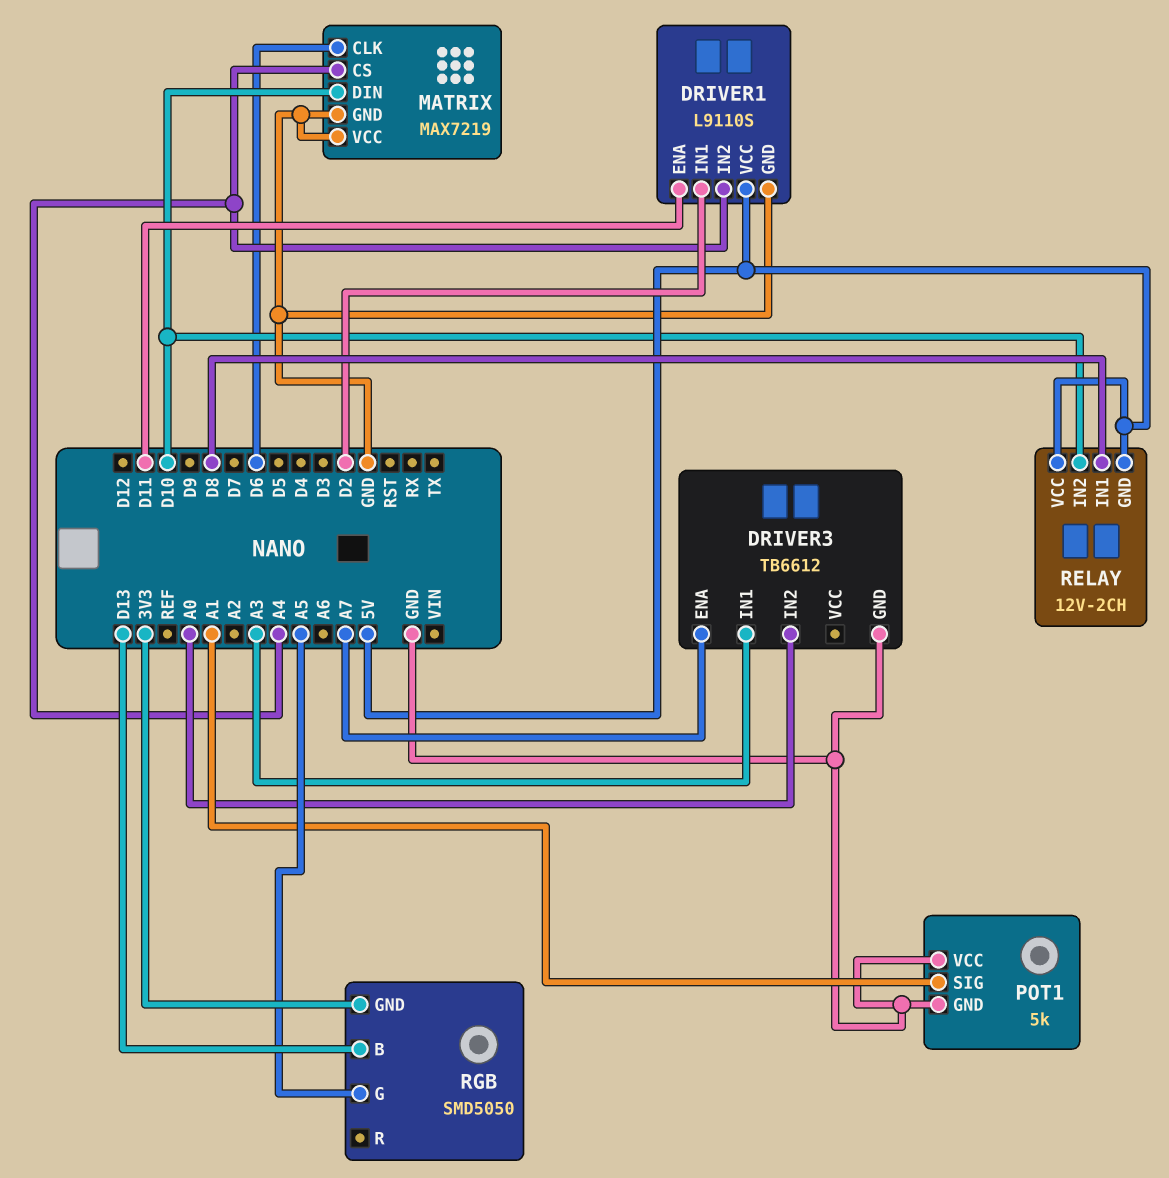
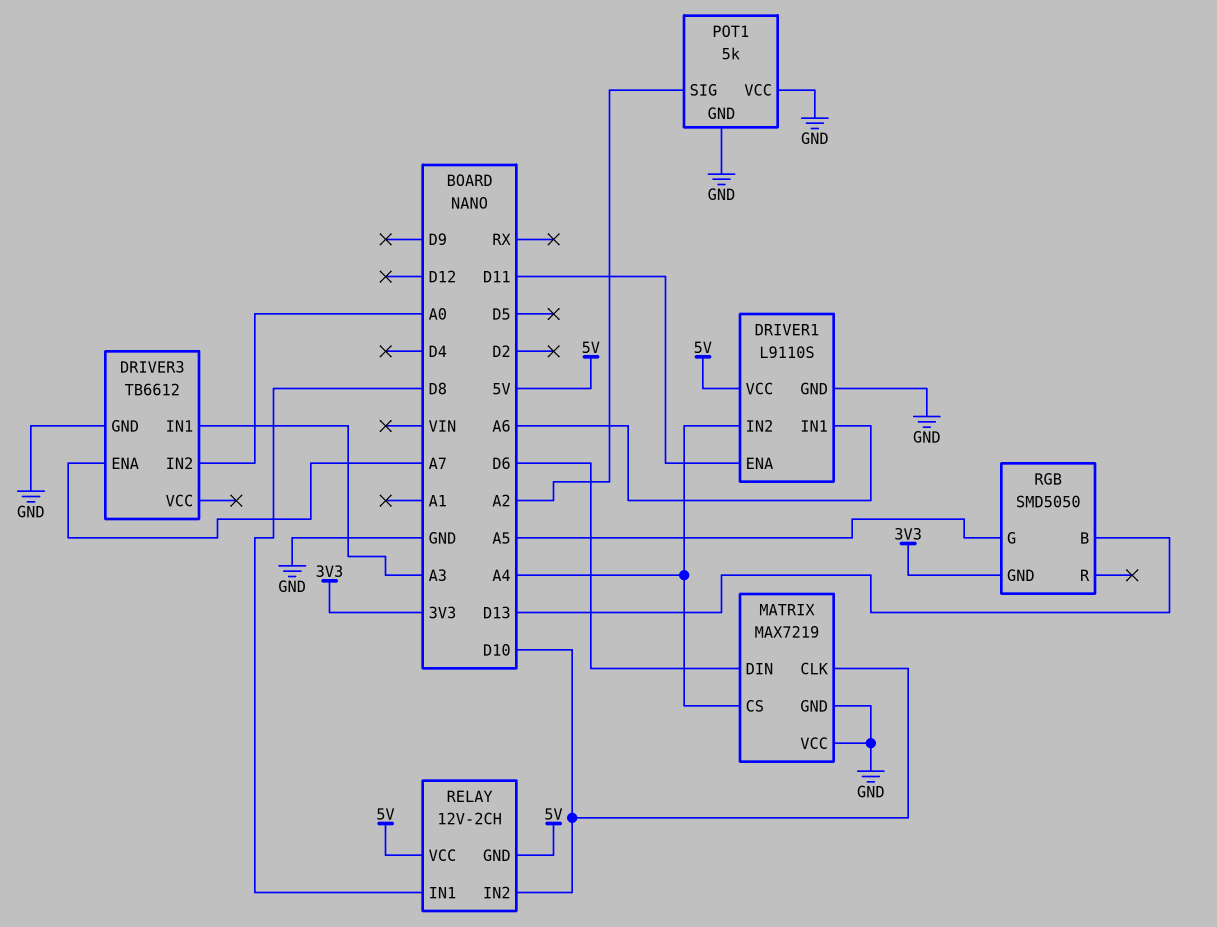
DRIVER1 pin IN1: D2 -> A6
MATRIX pin CLK: D6 -> D10
MATRIX pin DIN: D10 -> D6
POT1 pin SIG: A1 -> A2

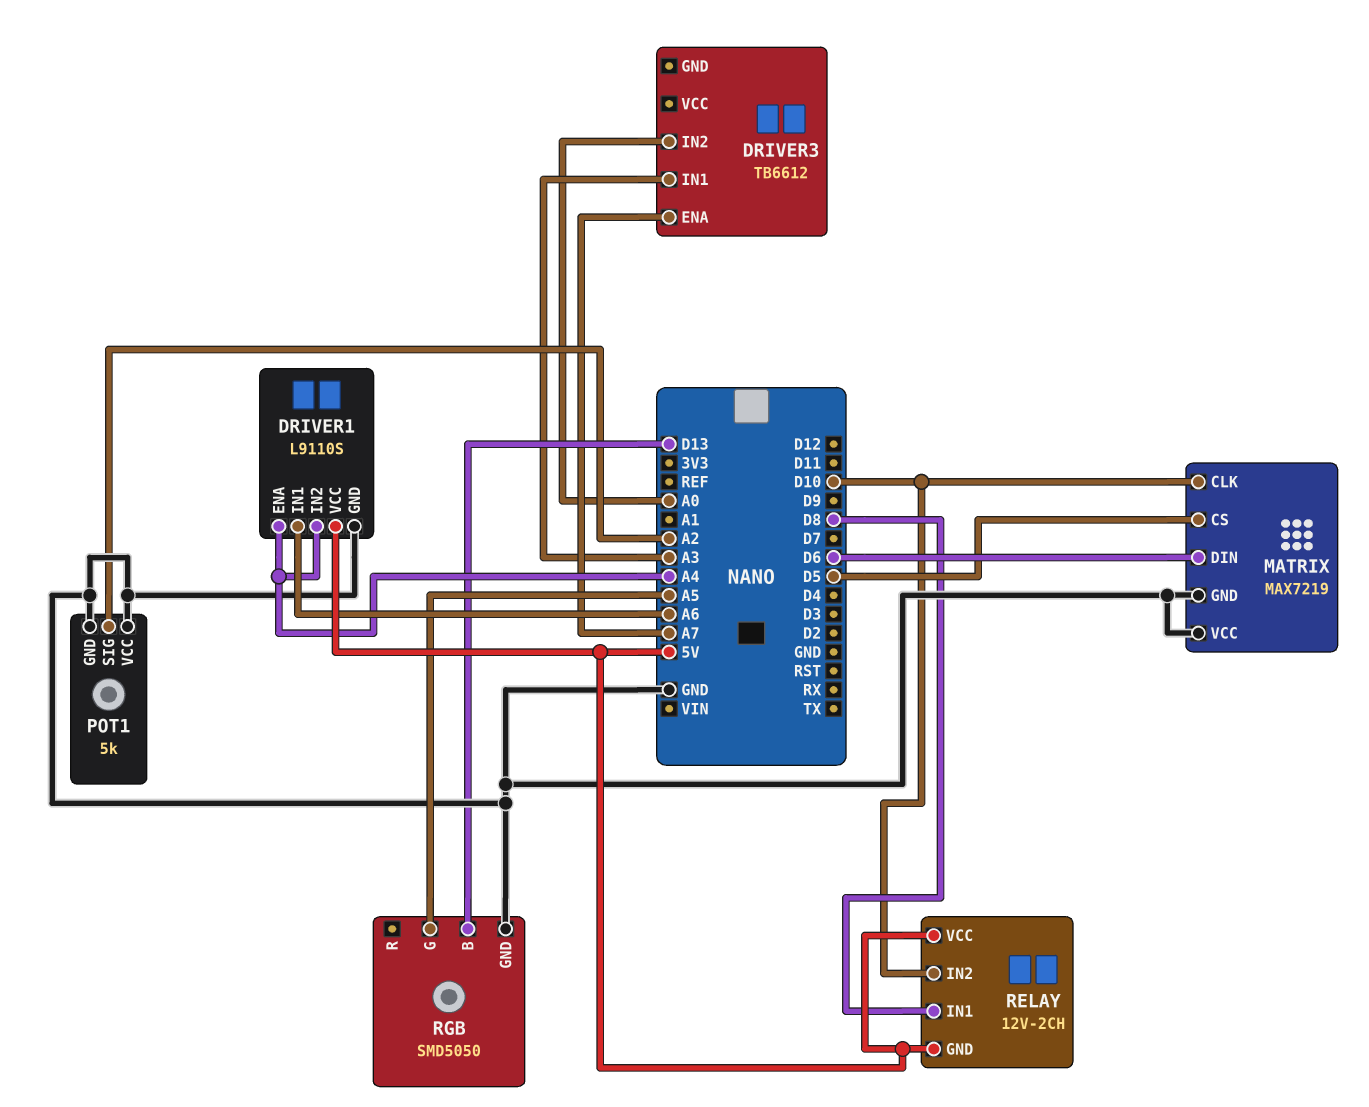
DRIVER1 pin ENA: D11 -> A4
DRIVER3 pin GND: GND -> none
MATRIX pin CS: A4 -> D5
RGB pin GND: 3V3 -> GND

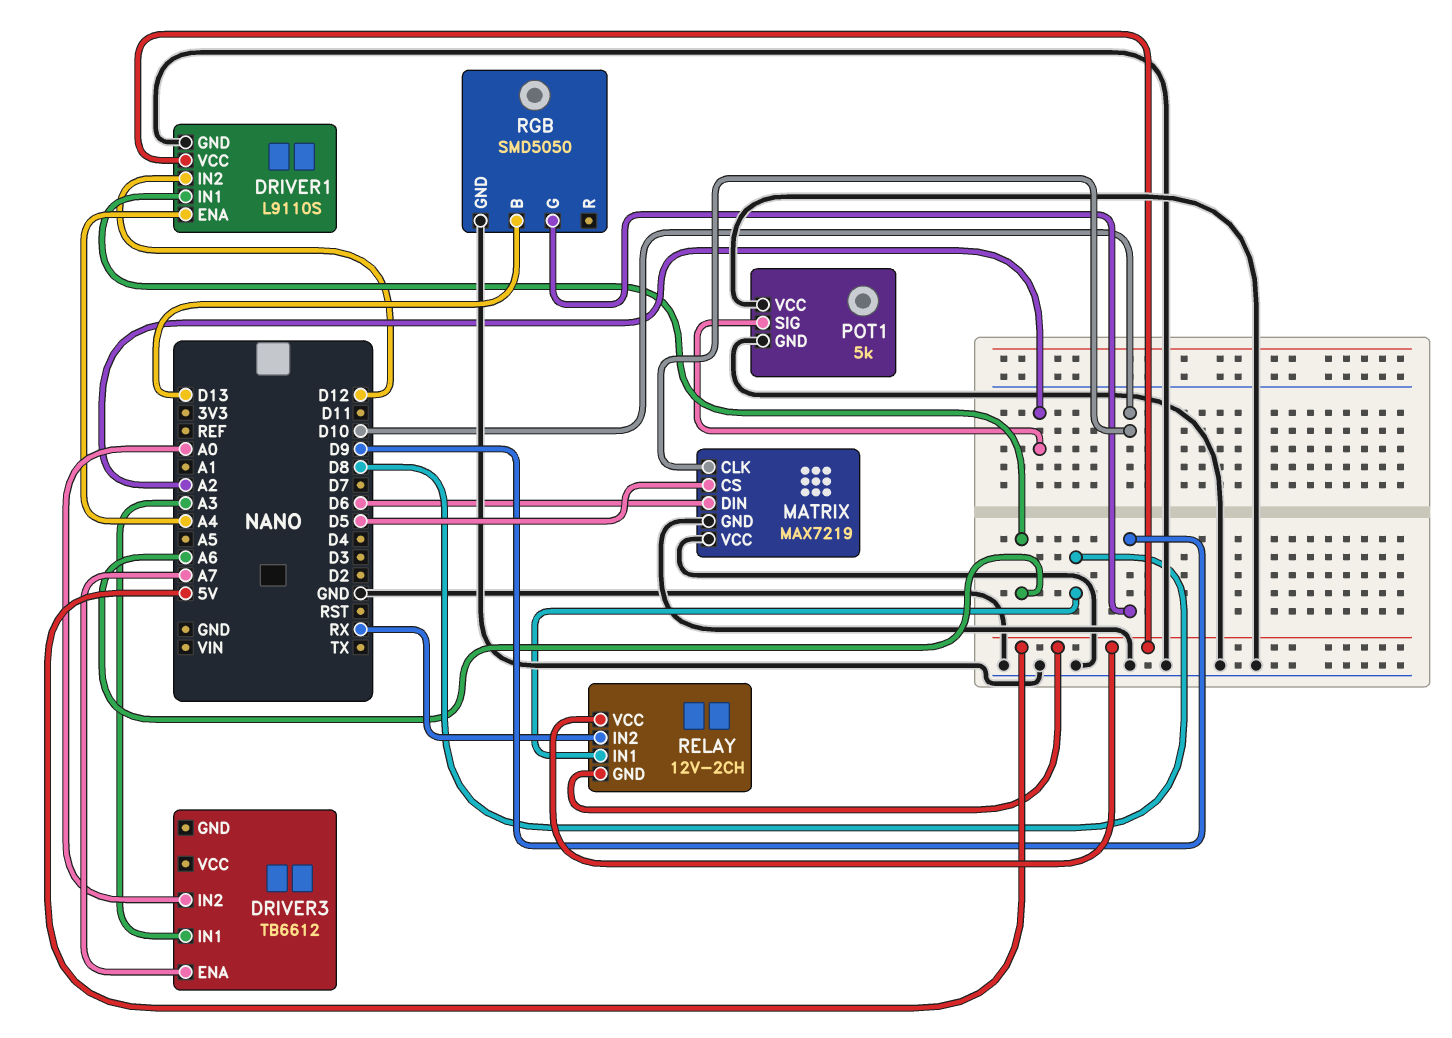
DRIVER1 pin IN2: A4 -> D12
RELAY pin IN2: D10 -> RX
RGB pin G: A5 -> D9

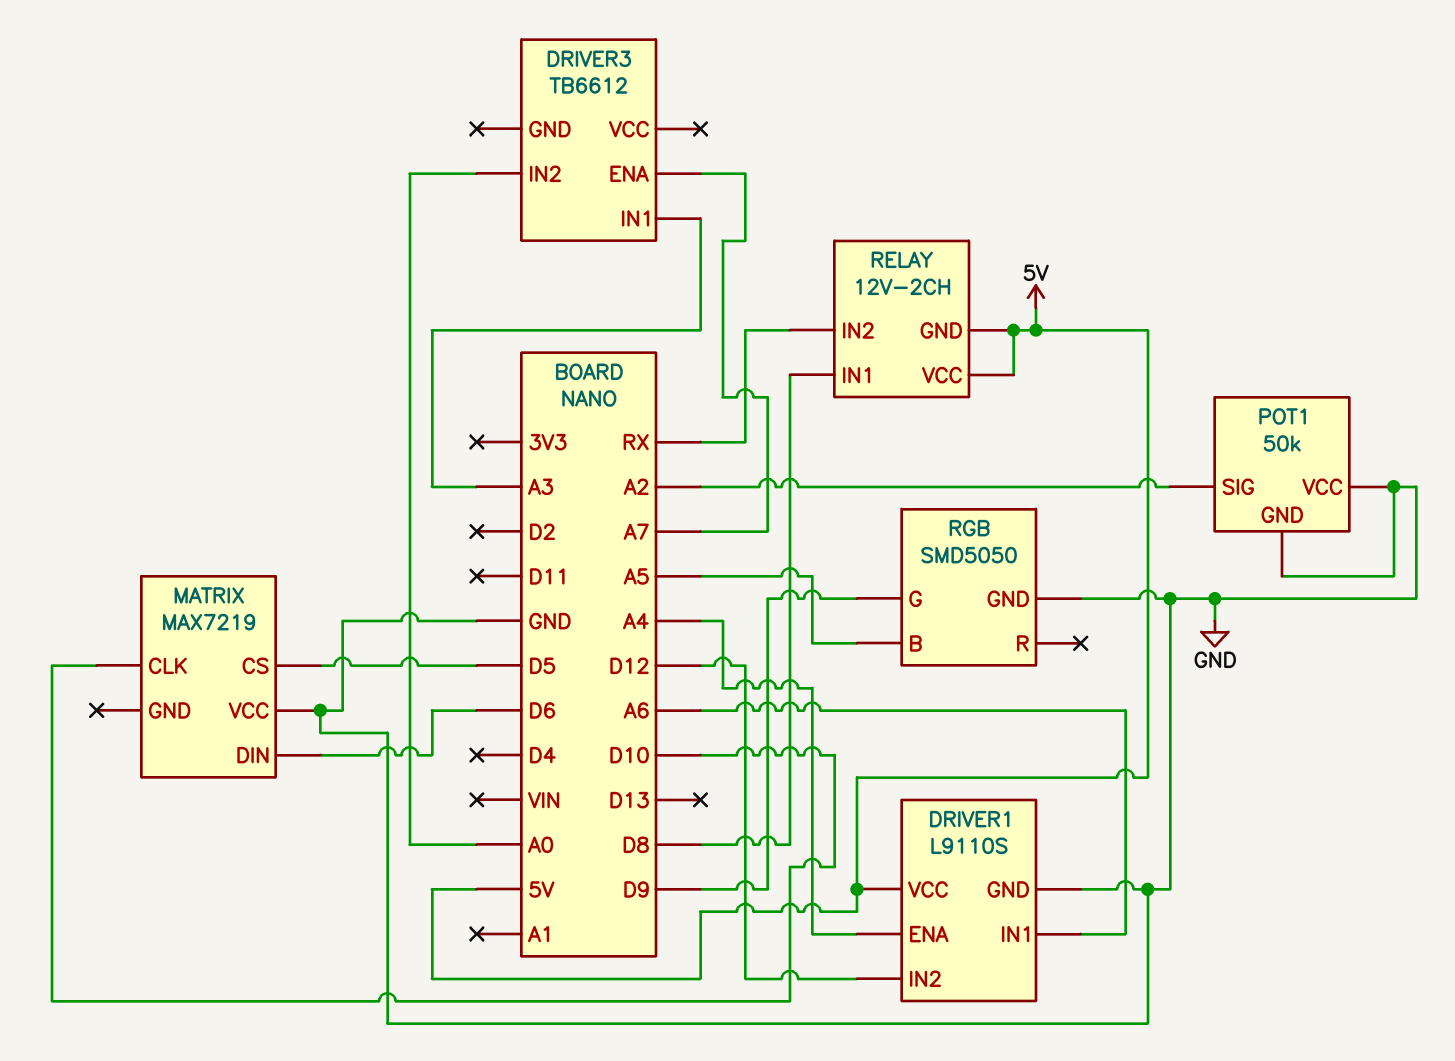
MATRIX pin GND: GND -> none
POT1: 5k -> 50k
RGB pin B: D13 -> A5

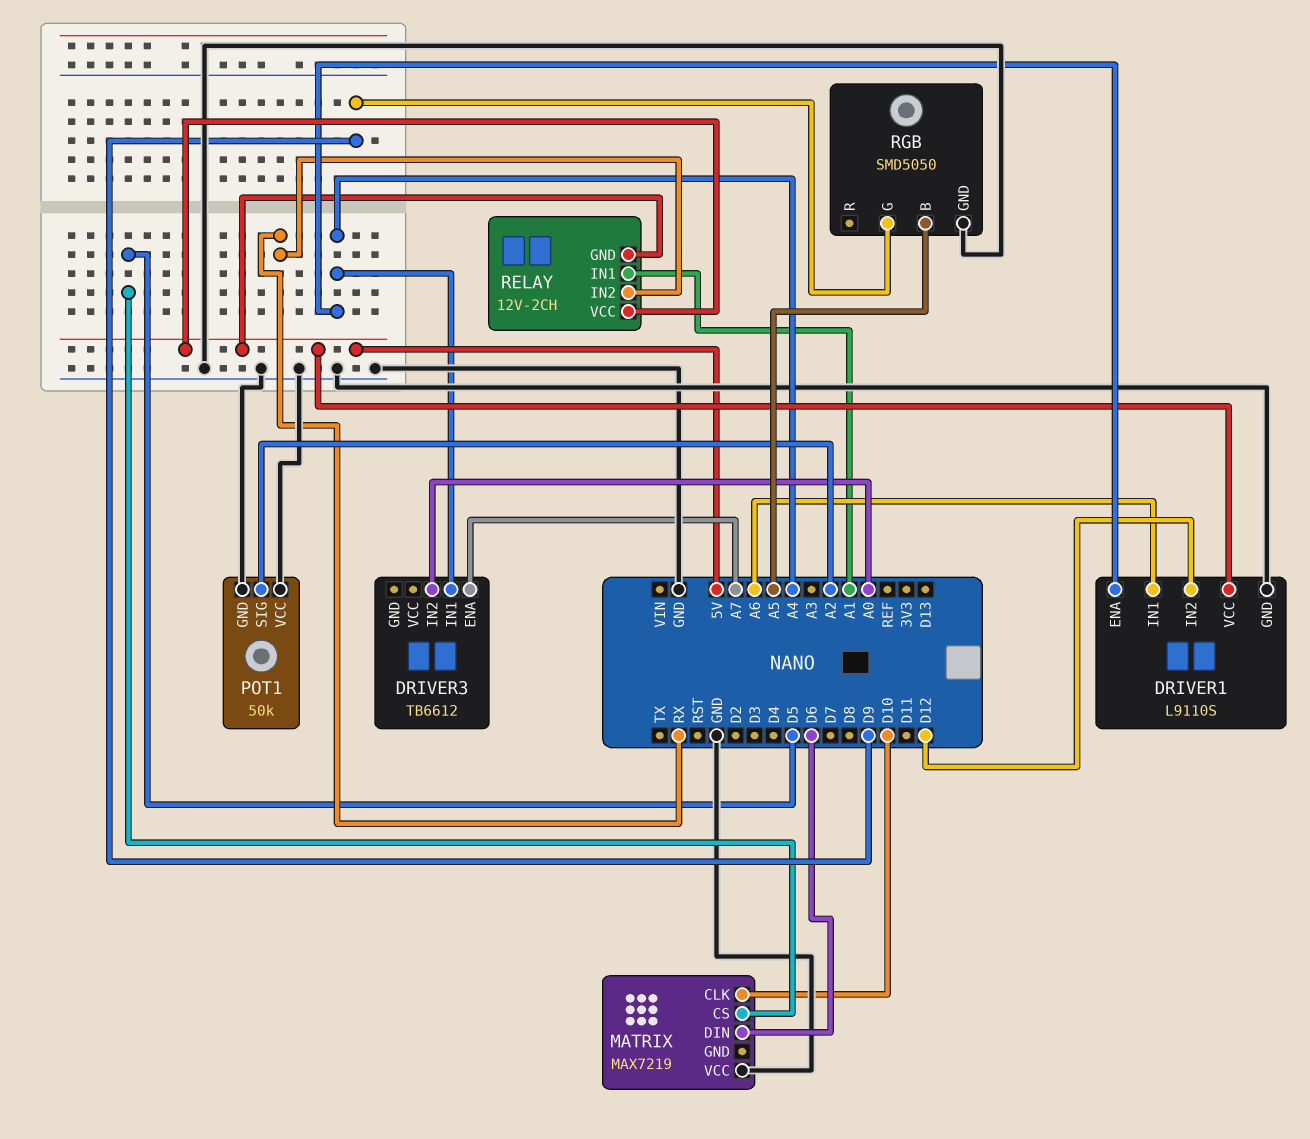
DRIVER3 pin IN1: A3 -> A4
RELAY pin IN1: D8 -> A1

